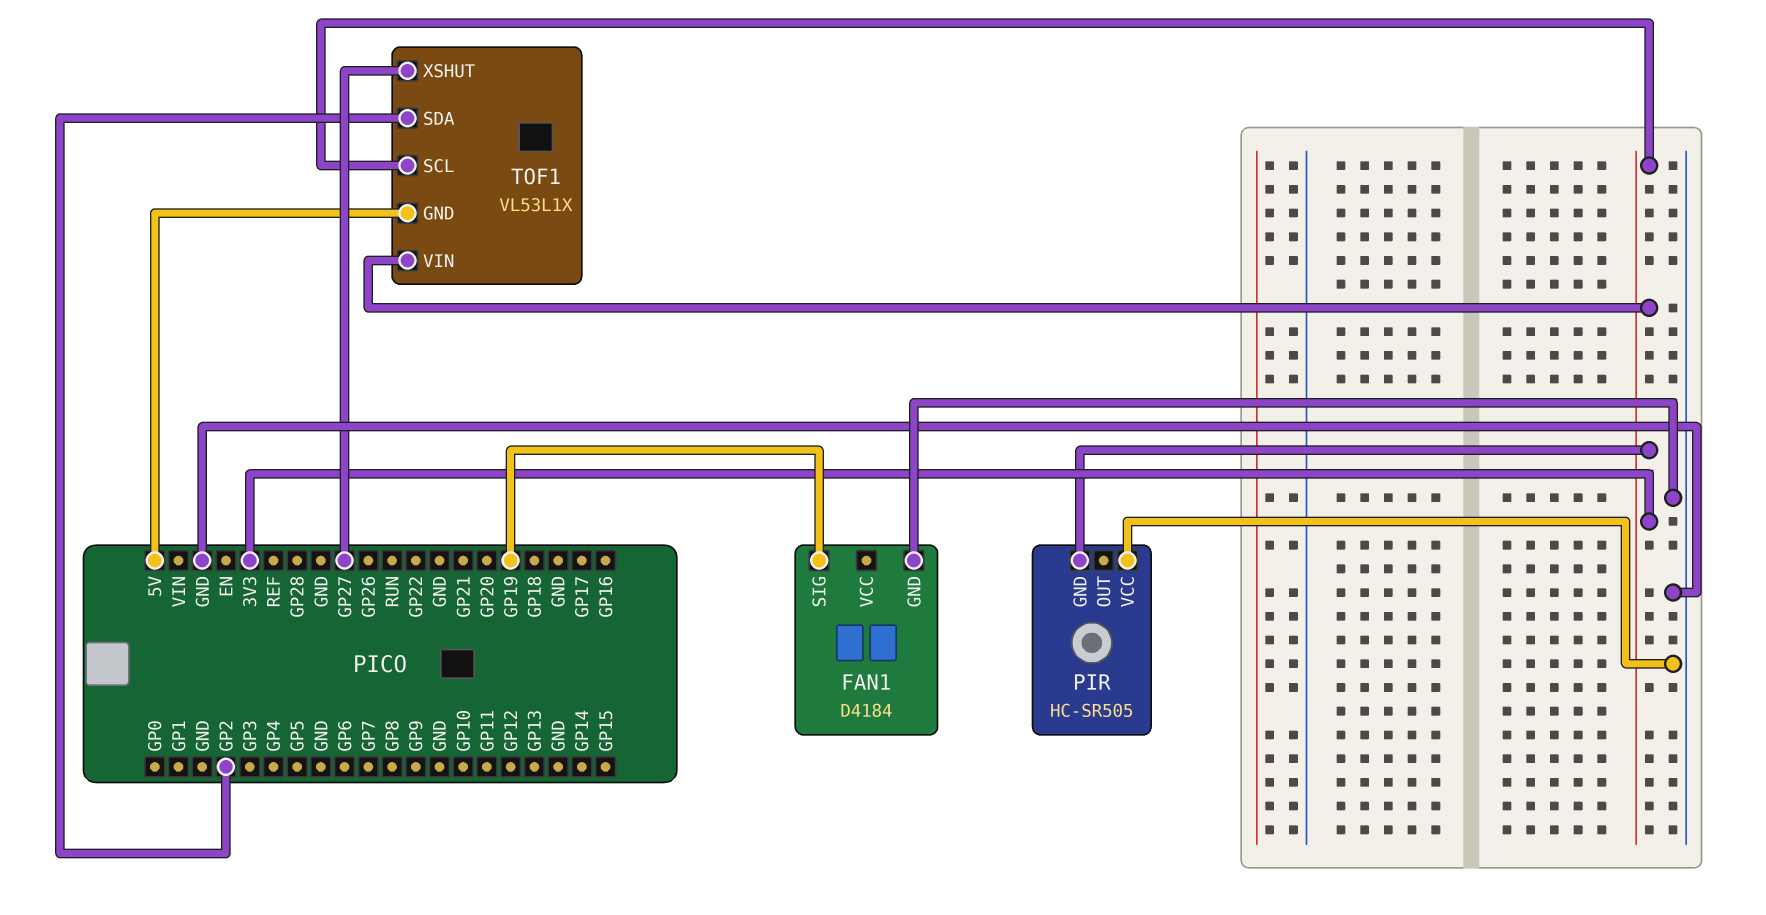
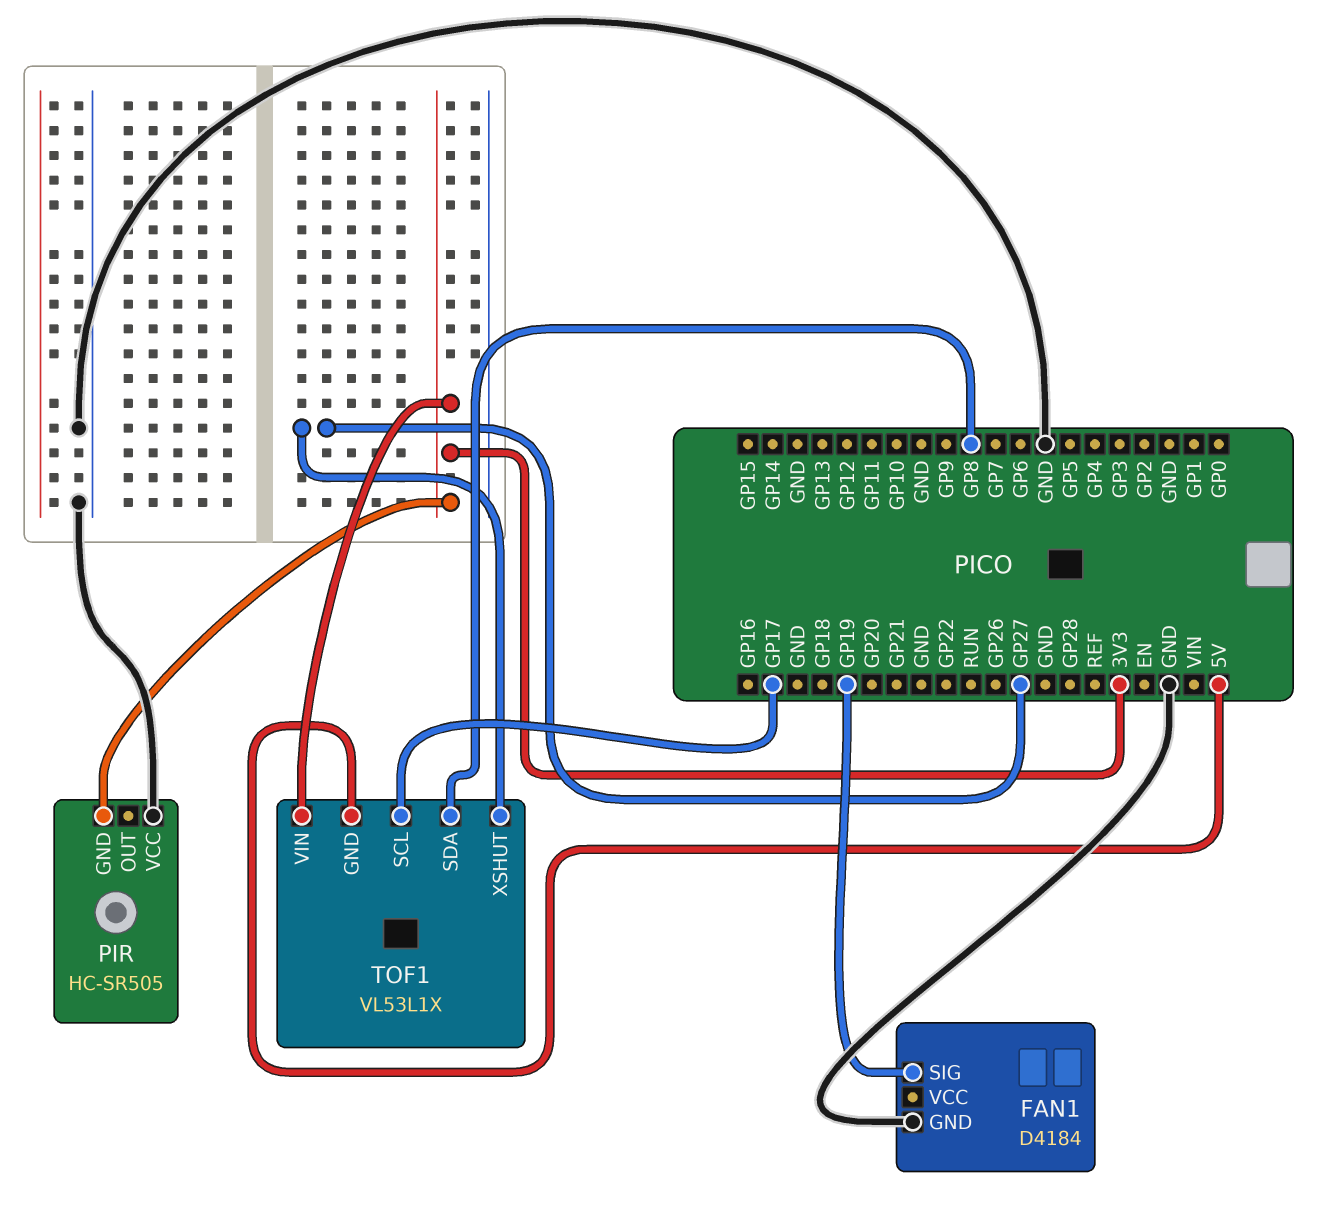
TOF1 pin SCL: 3V3 -> GP17
TOF1 pin SDA: GP2 -> GP8

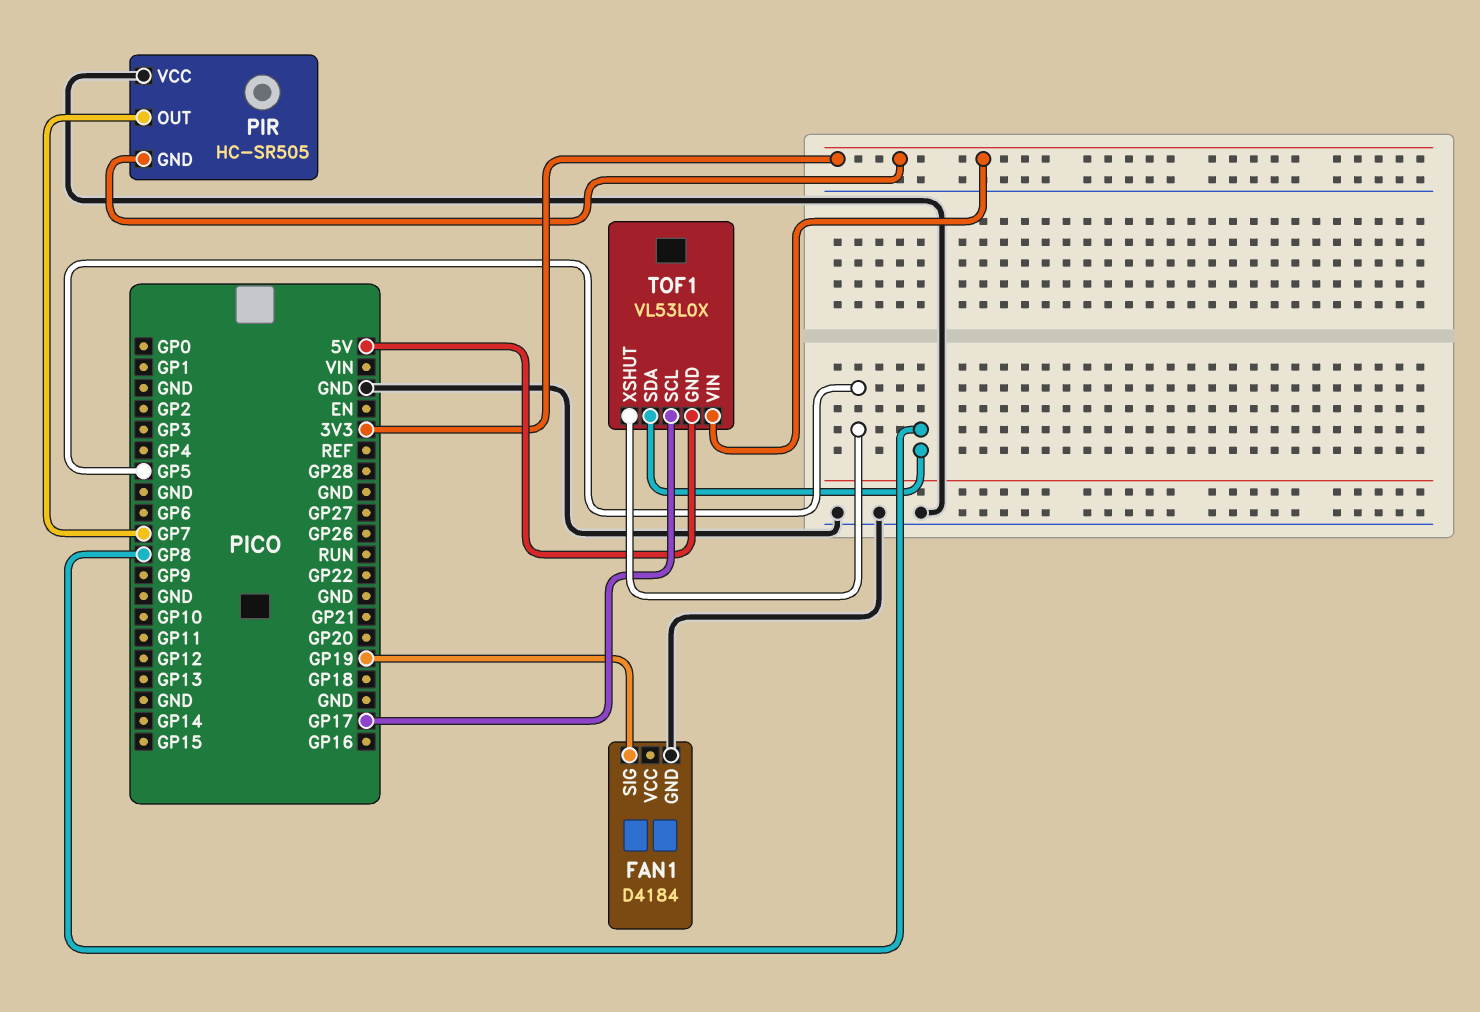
PIR pin OUT: none -> GP7
TOF1: VL53L1X -> VL53L0X
TOF1 pin XSHUT: GP27 -> GP5

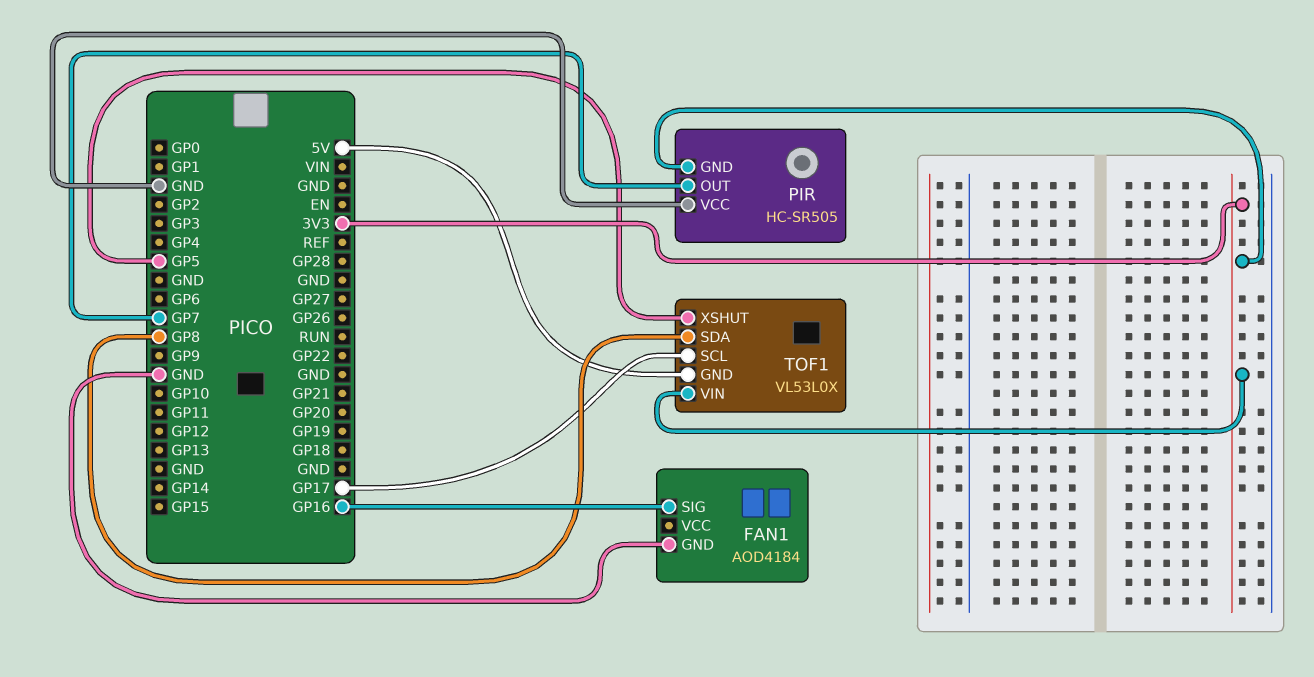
FAN1: D4184 -> AOD4184
FAN1 pin SIG: GP19 -> GP16

